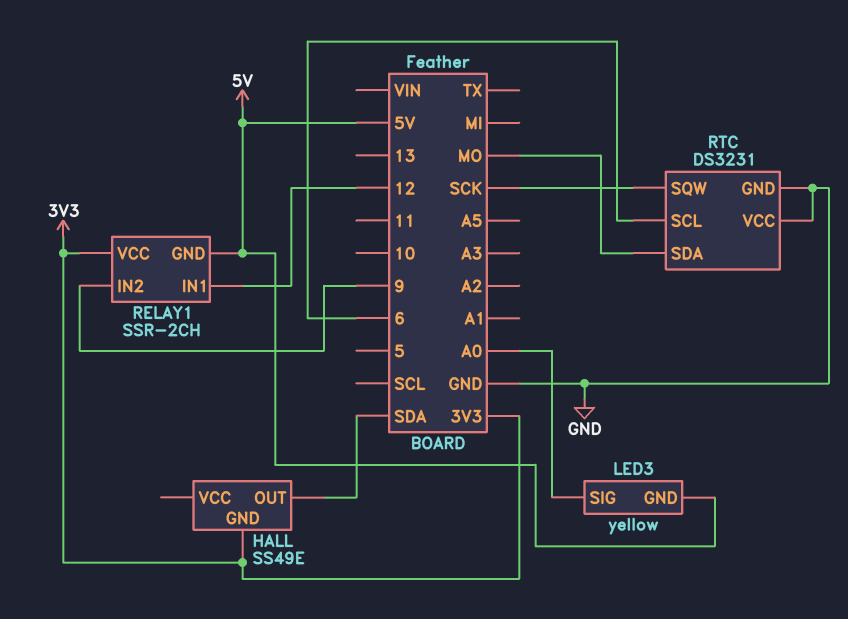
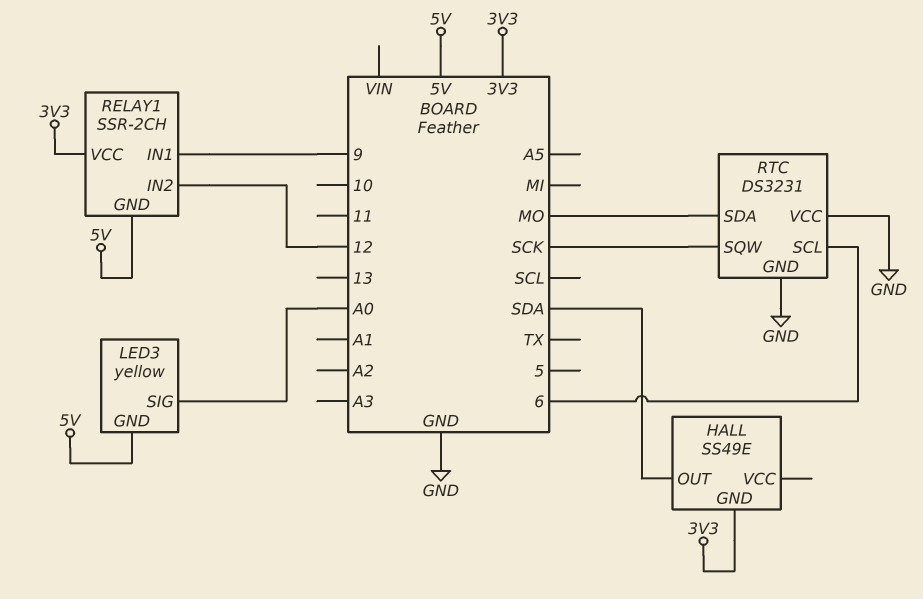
RELAY1 pin IN1: 12 -> 9
RELAY1 pin IN2: 9 -> 12

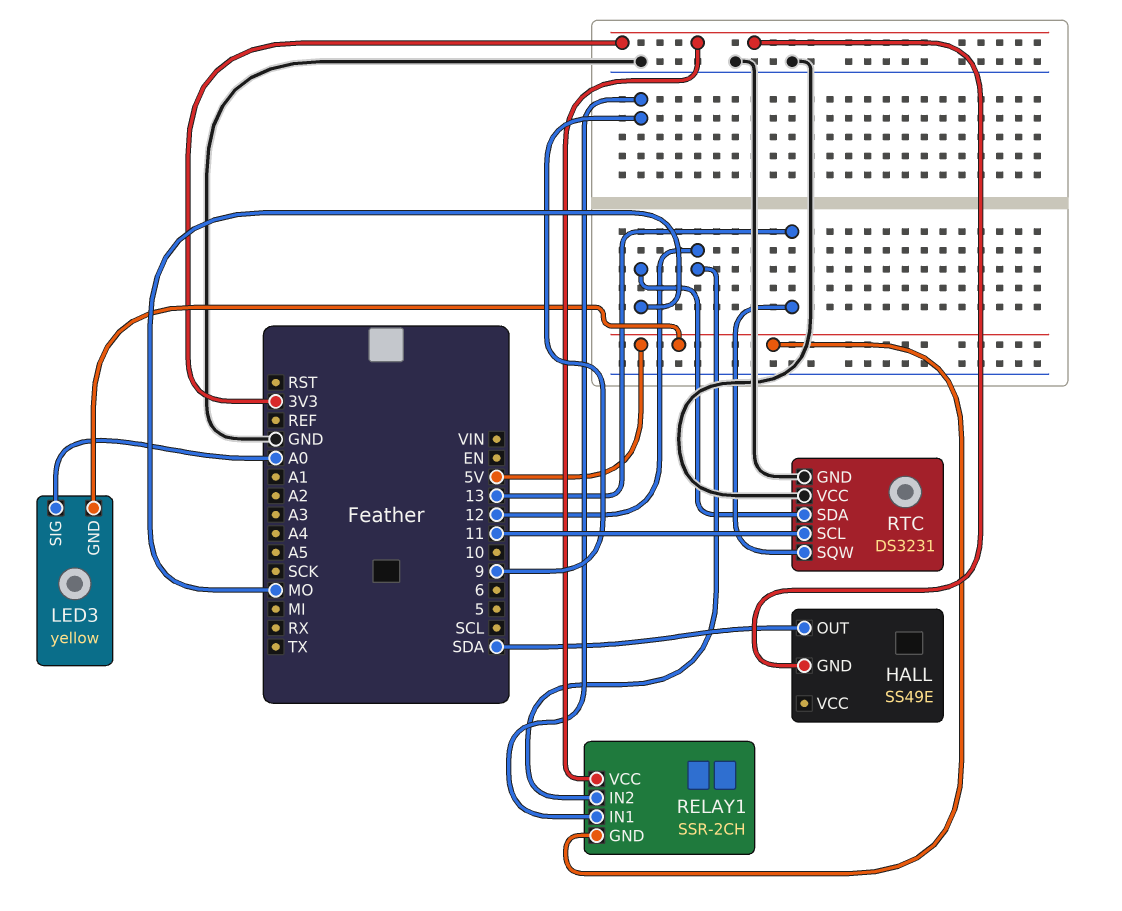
RTC pin SCL: 6 -> 11
RTC pin SQW: SCK -> 13

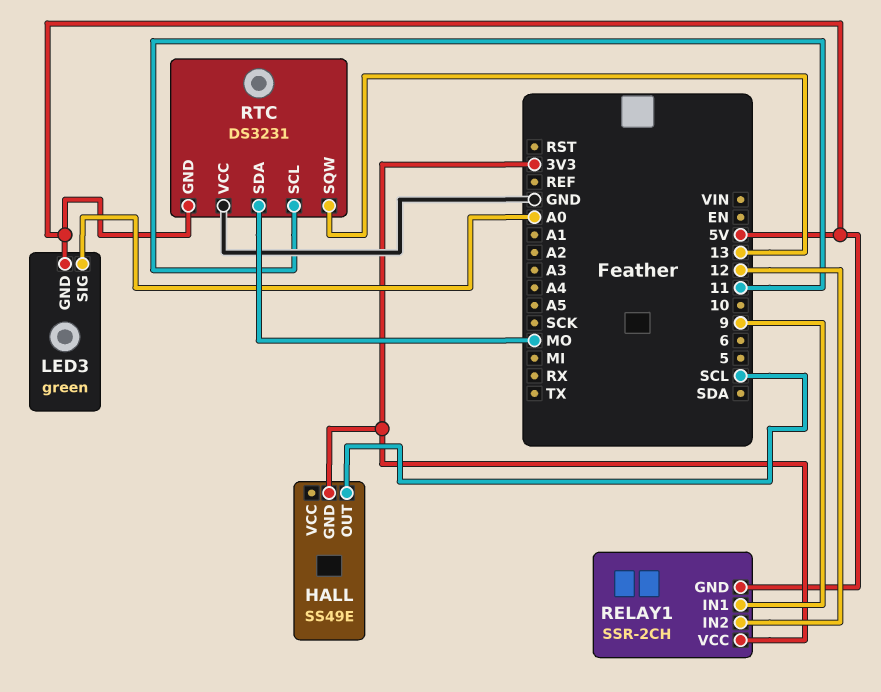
HALL pin OUT: SDA -> SCL
LED3: yellow -> green
RTC pin GND: GND -> 5V

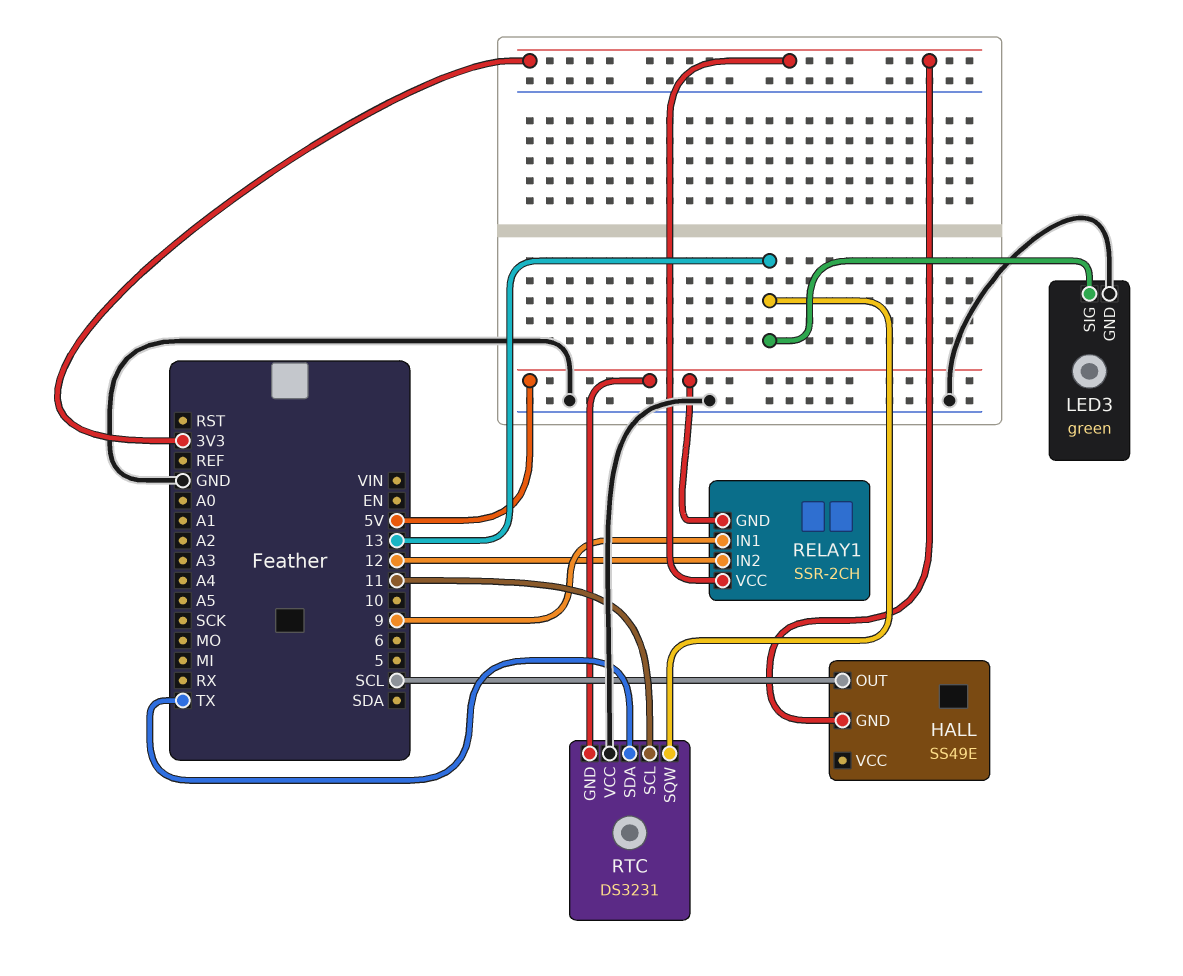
LED3 pin GND: 5V -> GND
LED3 pin SIG: A0 -> 13
RTC pin SDA: MO -> TX

